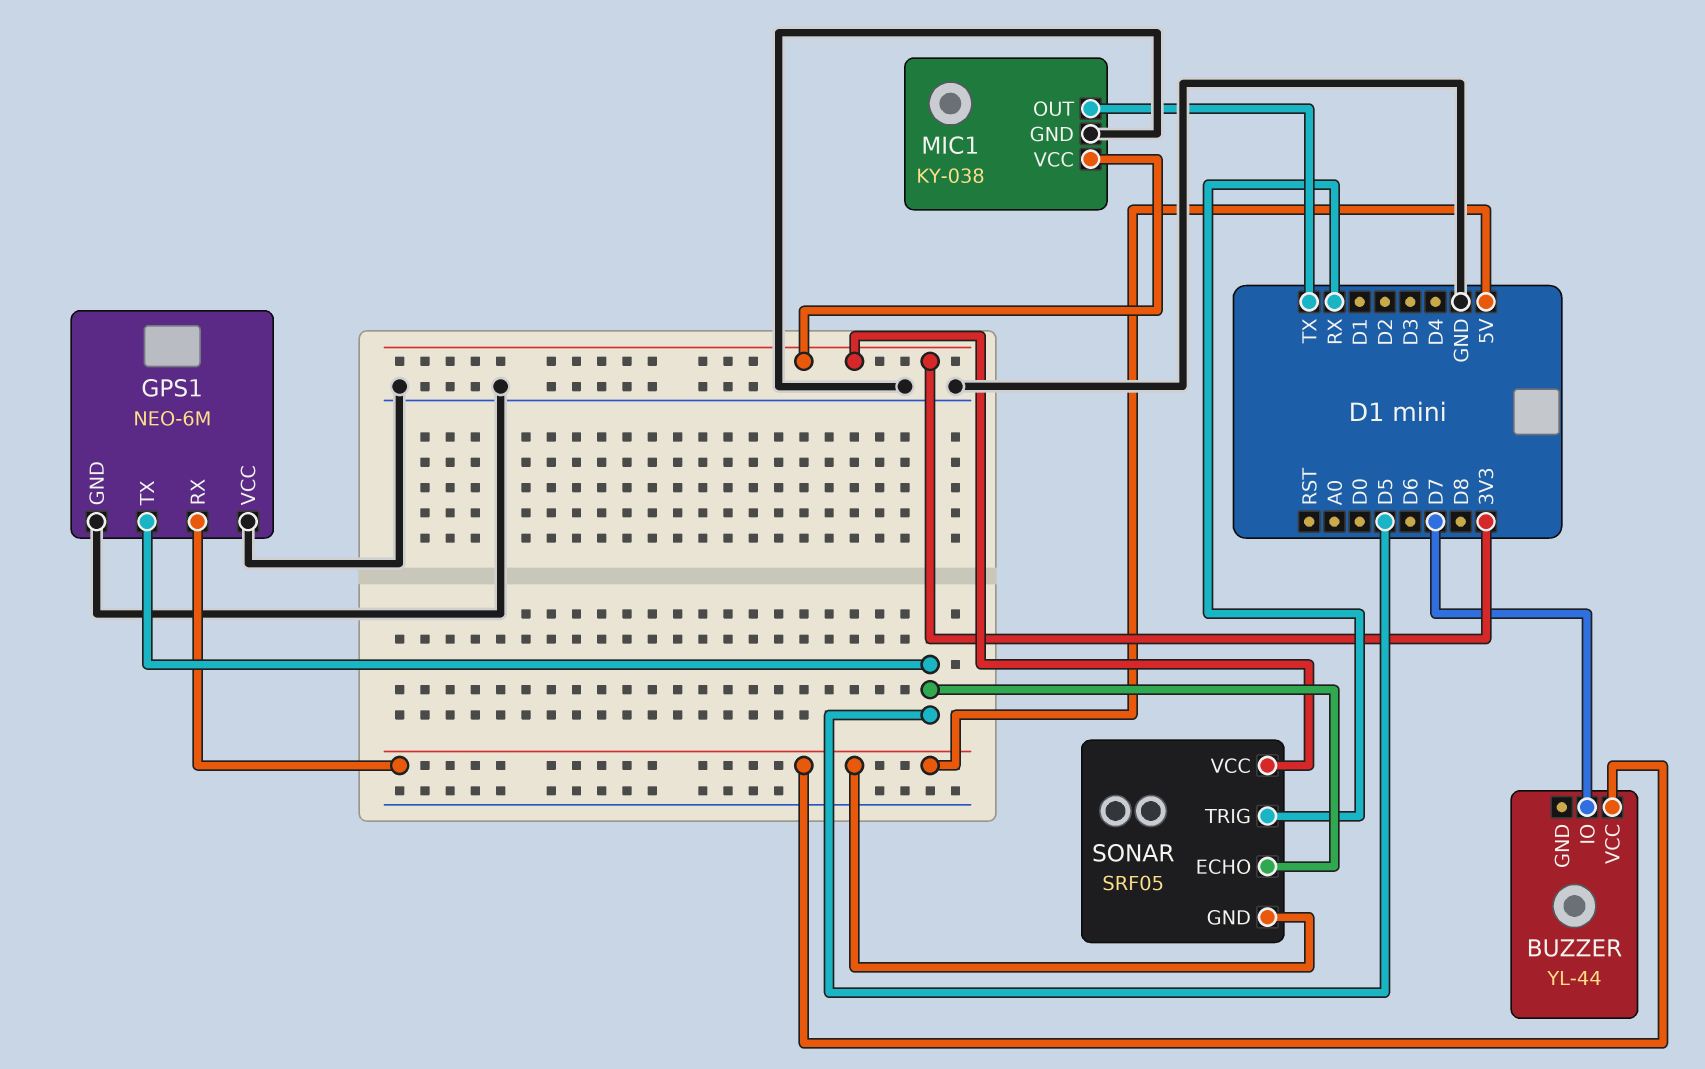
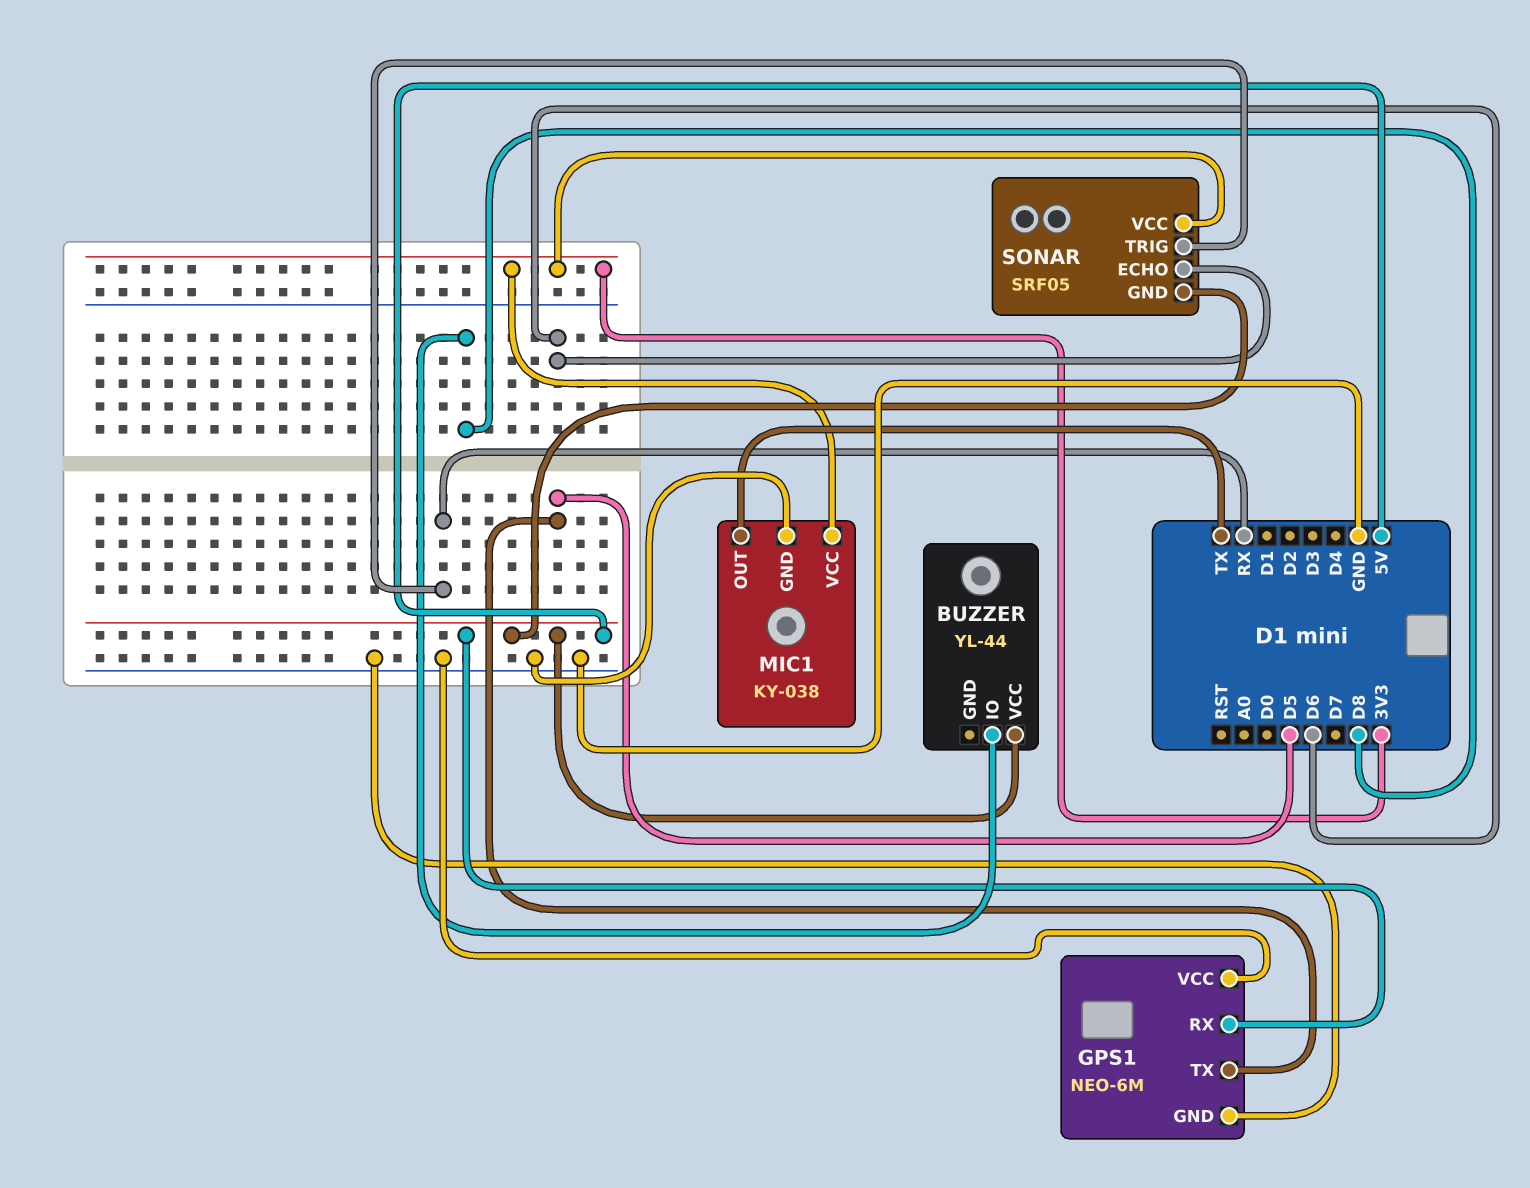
BUZZER pin IO: D7 -> D8
SONAR pin ECHO: D5 -> D6

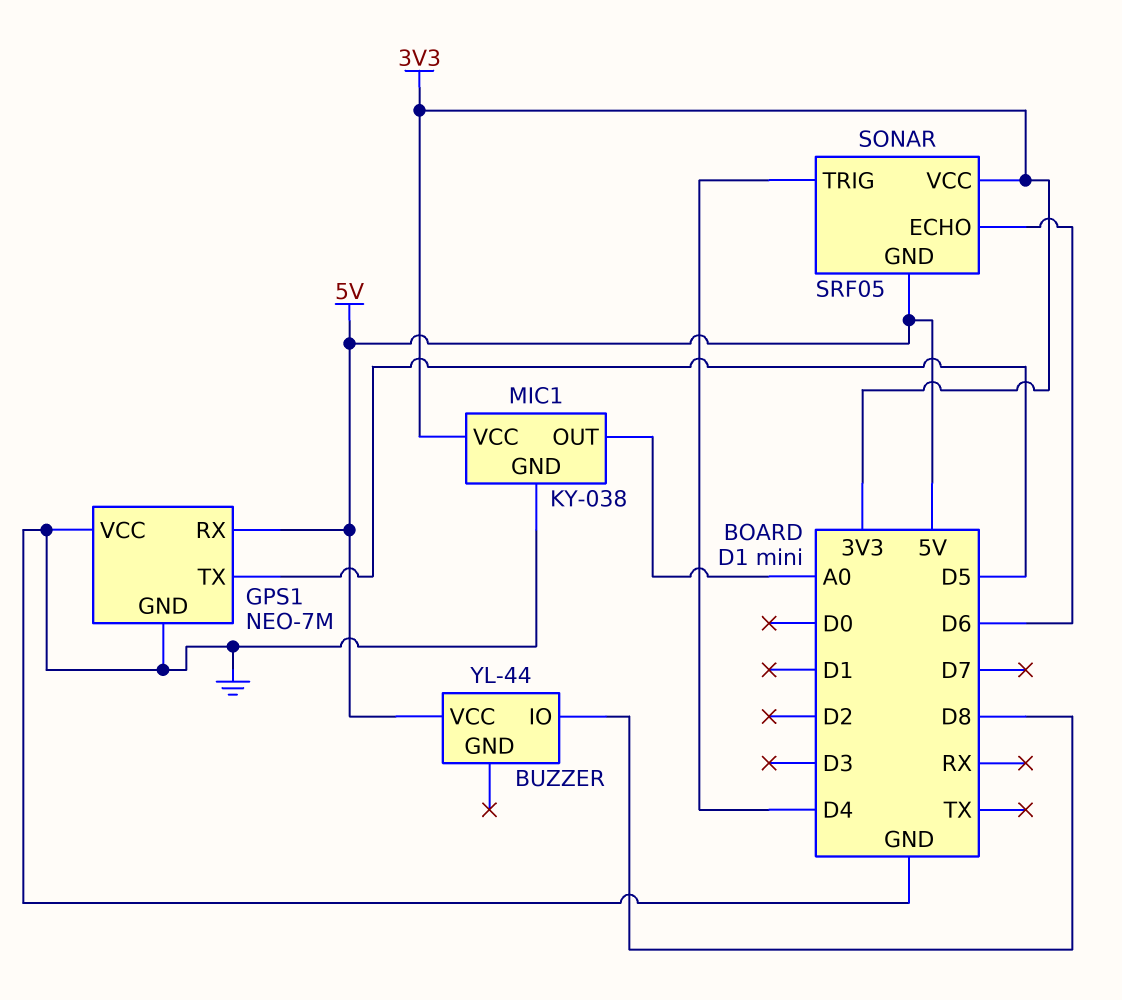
GPS1: NEO-6M -> NEO-7M
MIC1 pin OUT: TX -> A0
SONAR pin TRIG: RX -> D4

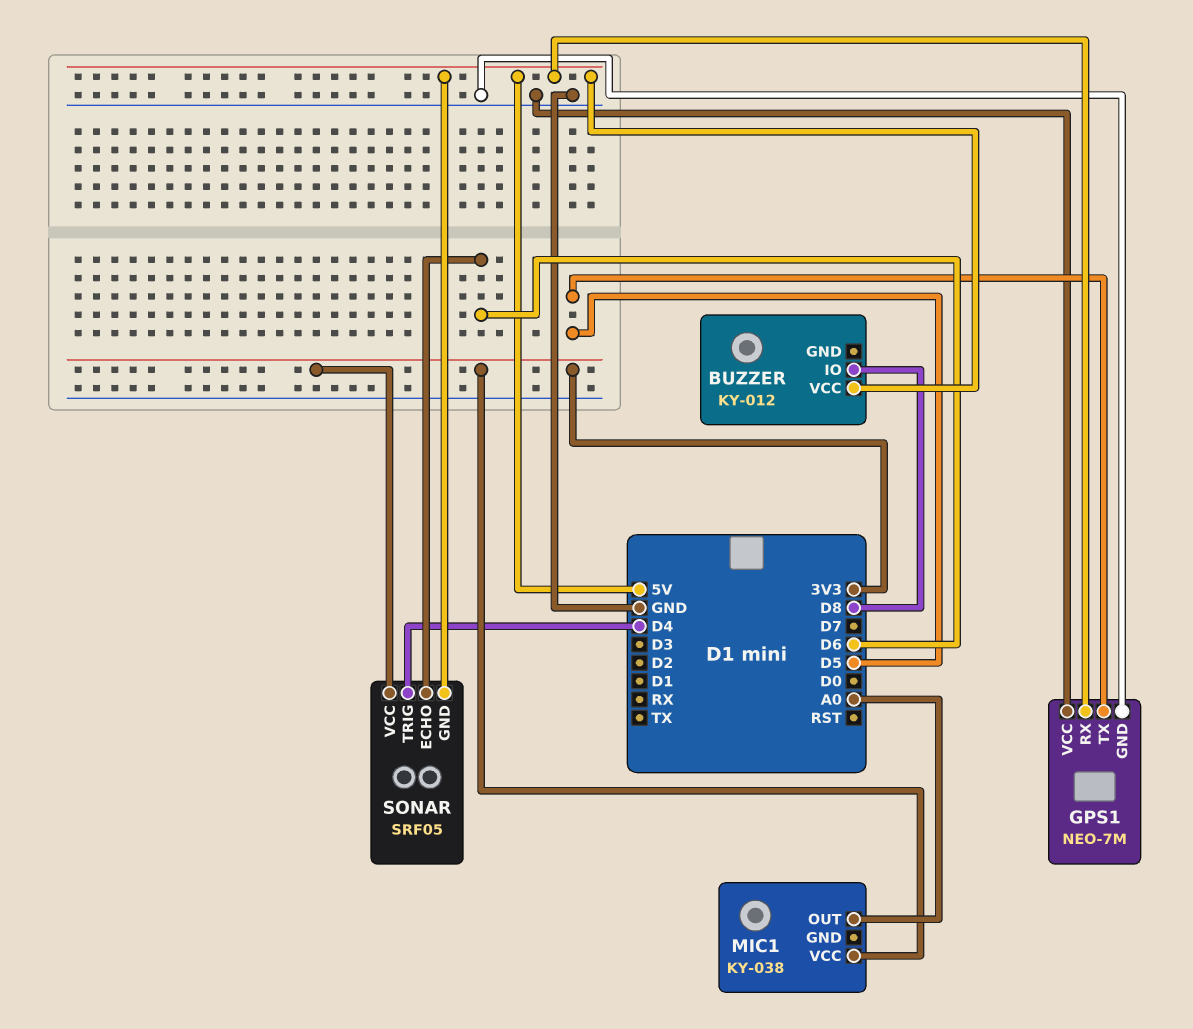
BUZZER: YL-44 -> KY-012
MIC1 pin GND: GND -> none

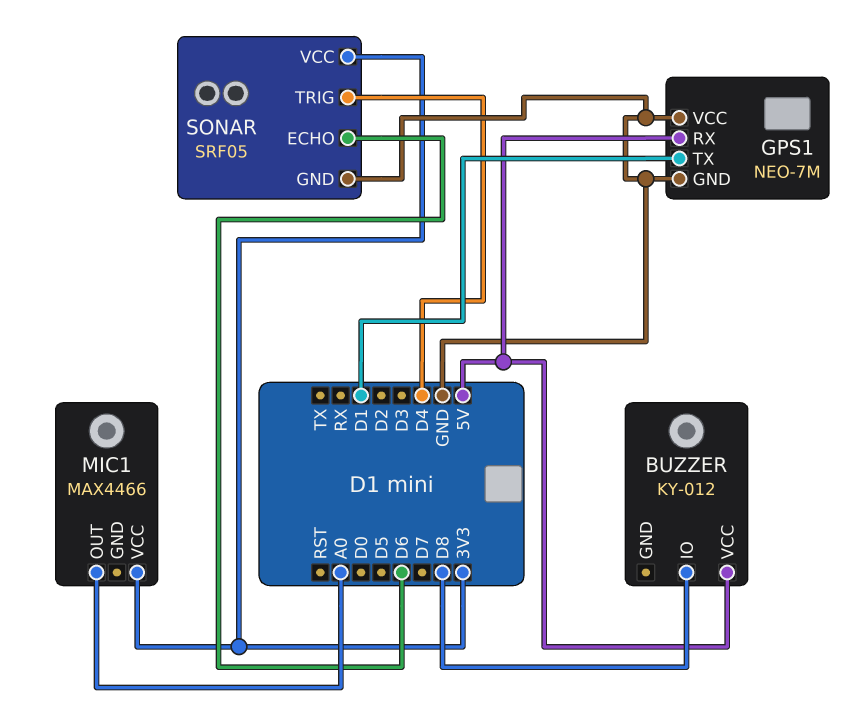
GPS1 pin TX: D5 -> D1
MIC1: KY-038 -> MAX4466
SONAR pin GND: 5V -> GND

